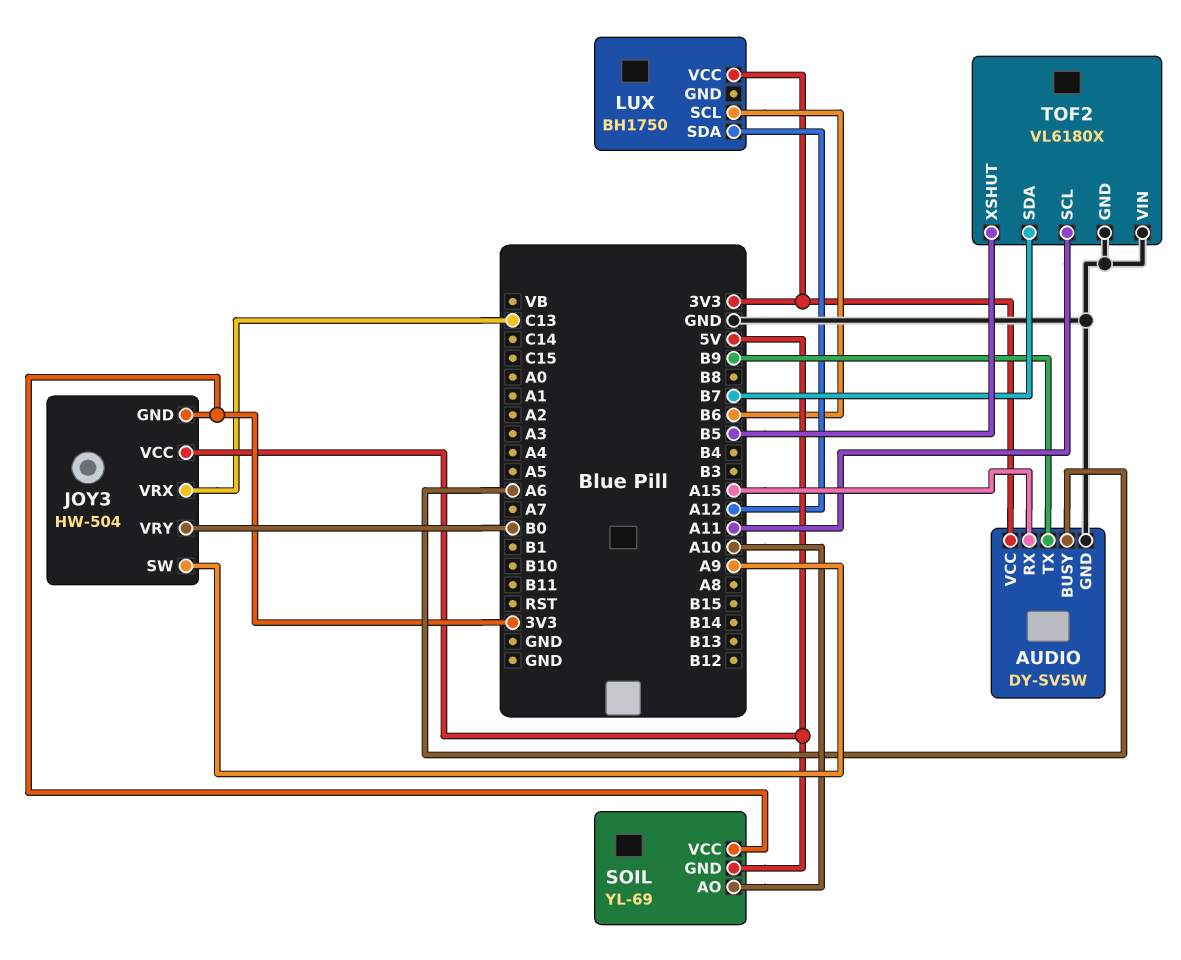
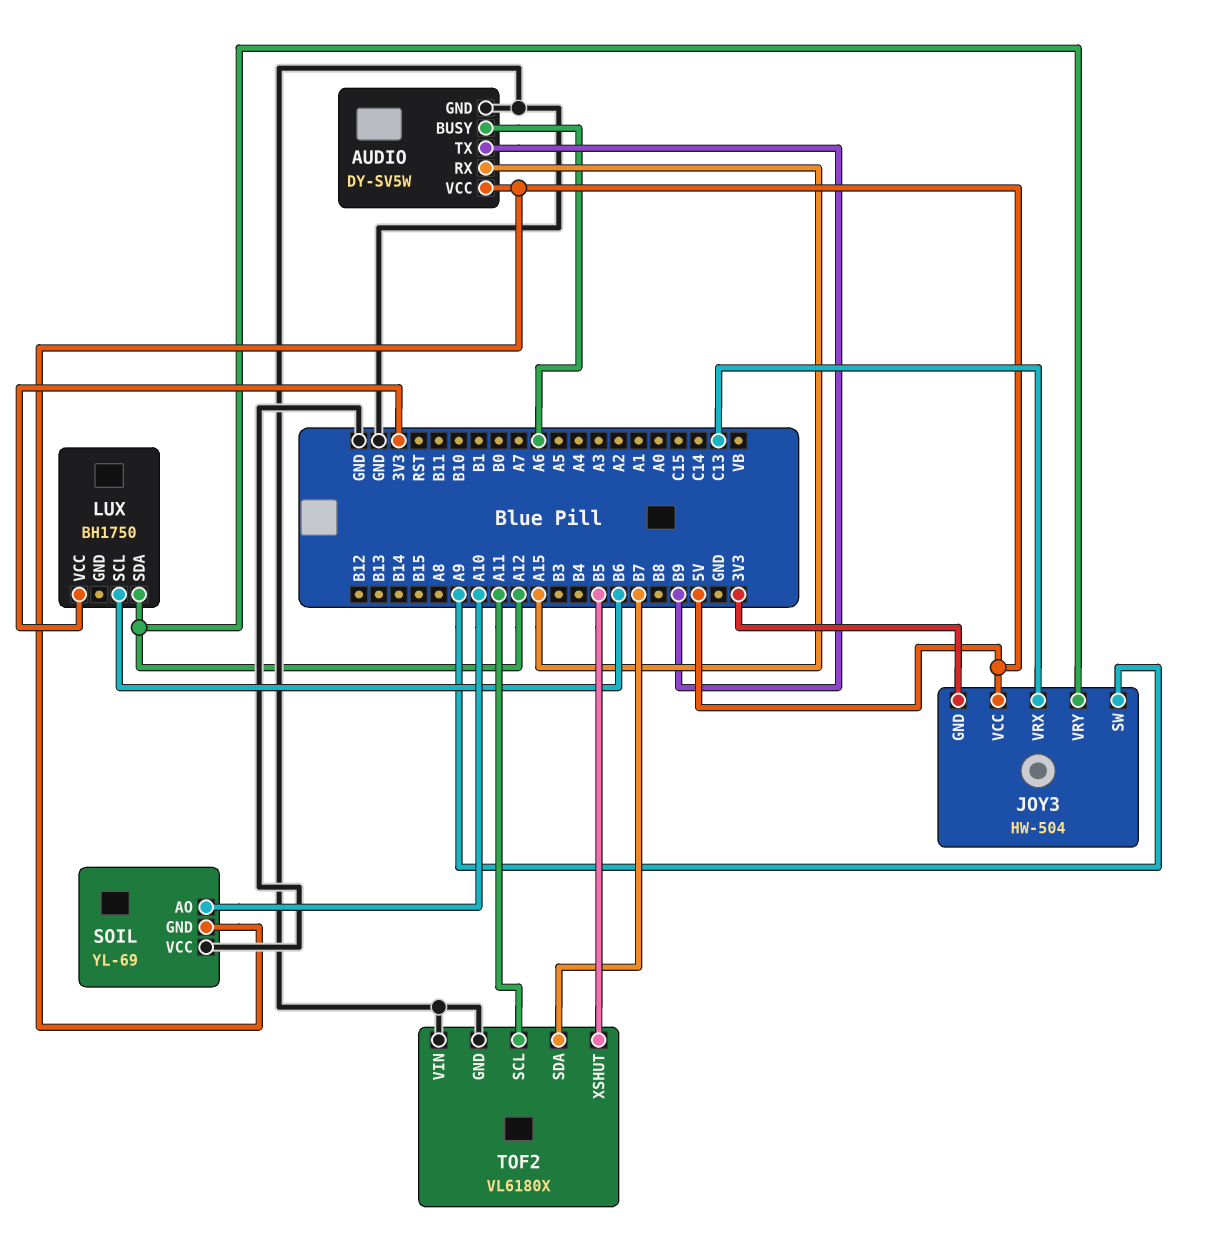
AUDIO pin VCC: 3V3 -> 5V
JOY3 pin VRY: B0 -> A12
SOIL pin VCC: 3V3 -> GND

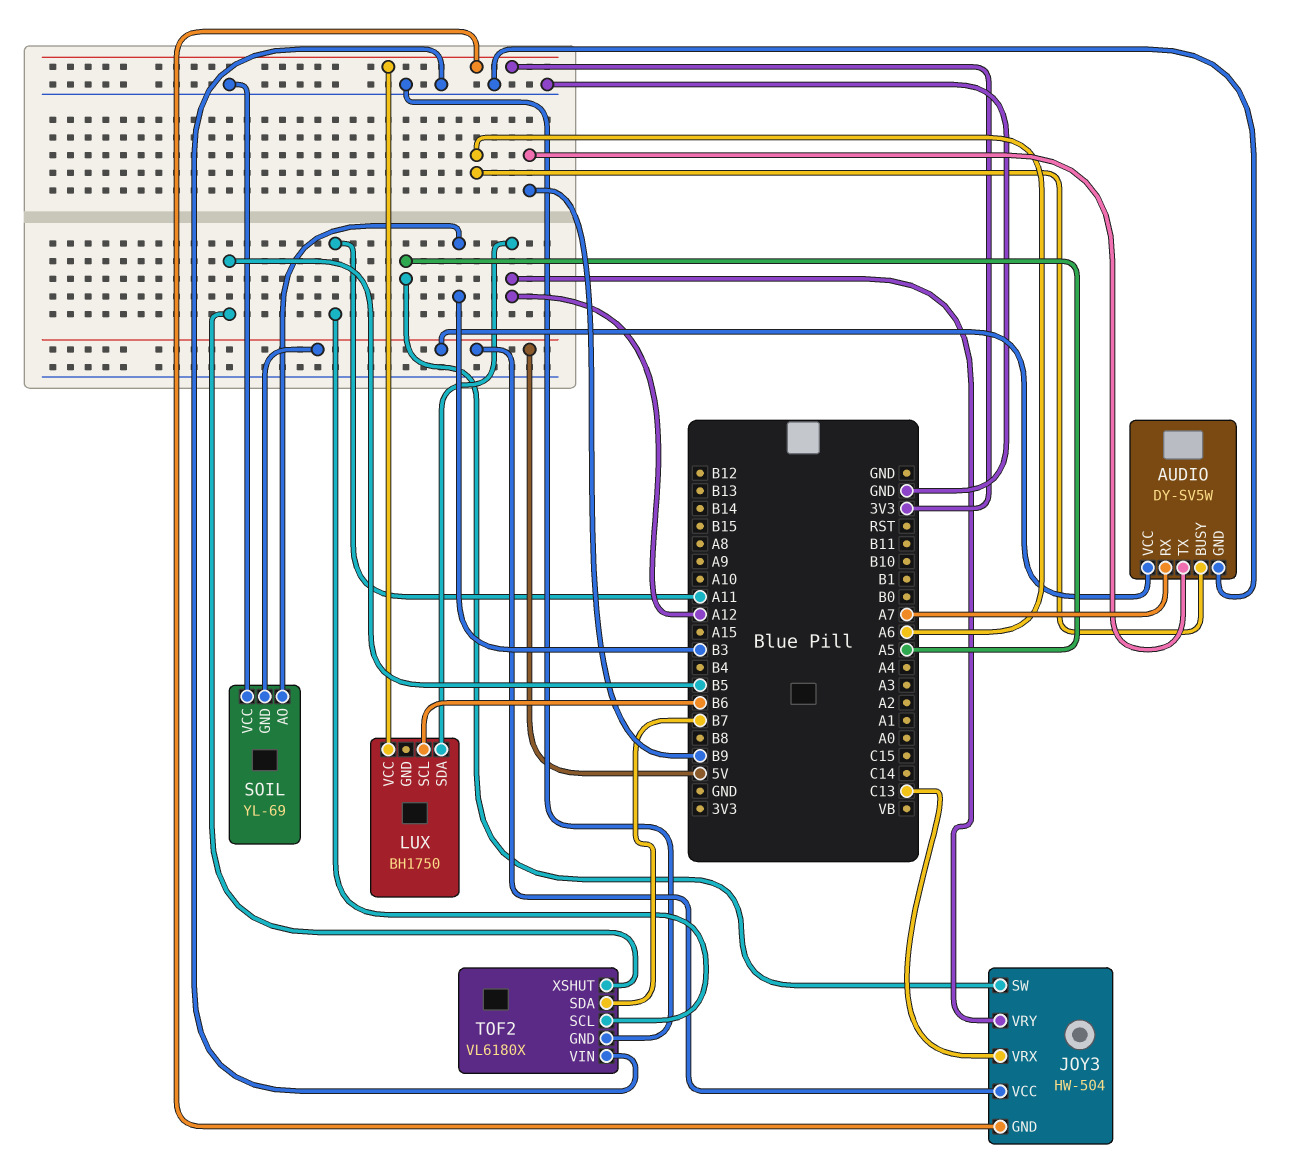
AUDIO pin RX: A15 -> A7
JOY3 pin SW: A9 -> A5
SOIL pin AO: A10 -> B3

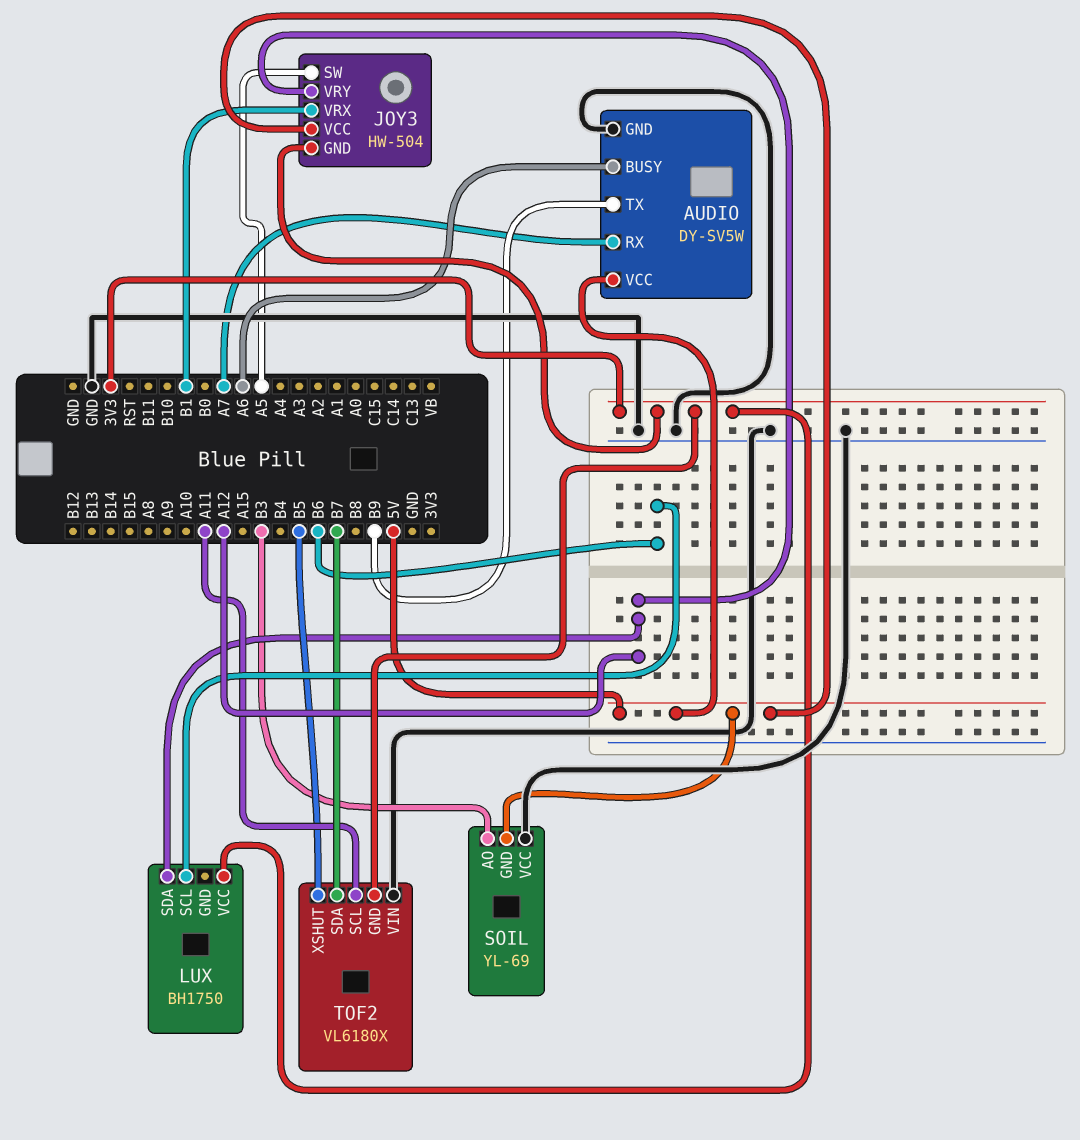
JOY3 pin VRX: C13 -> B1
TOF2 pin GND: GND -> 3V3

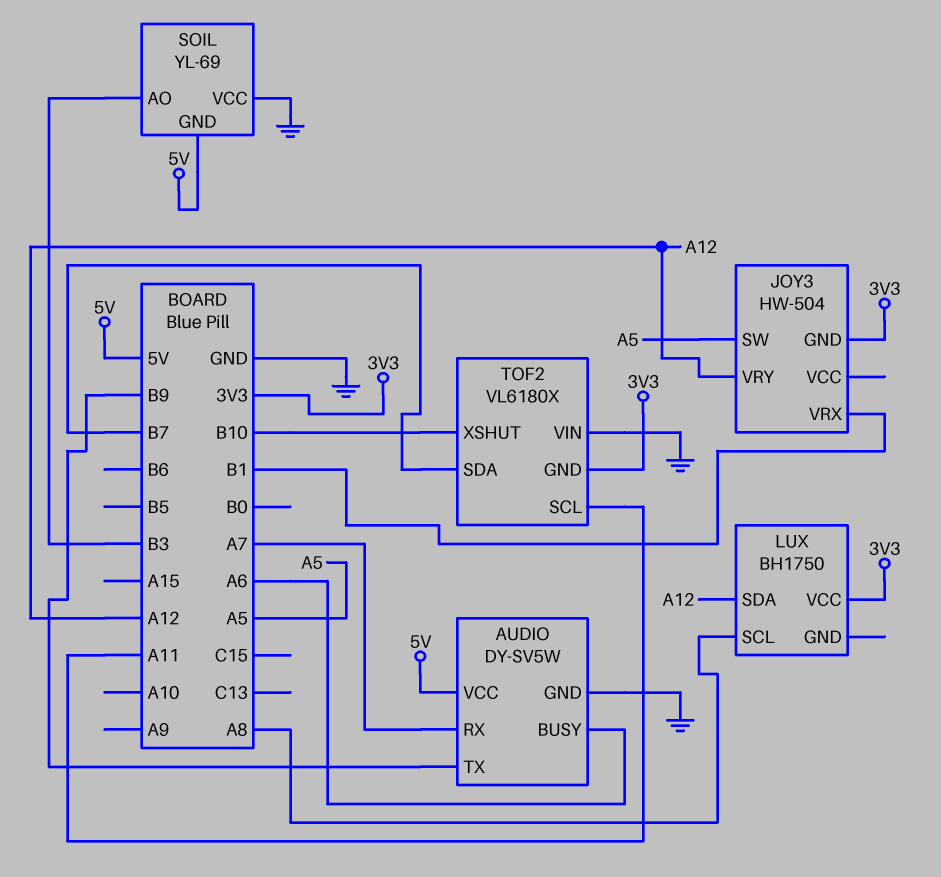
JOY3 pin VCC: 5V -> none
LUX pin SCL: B6 -> A8
TOF2 pin XSHUT: B5 -> B10

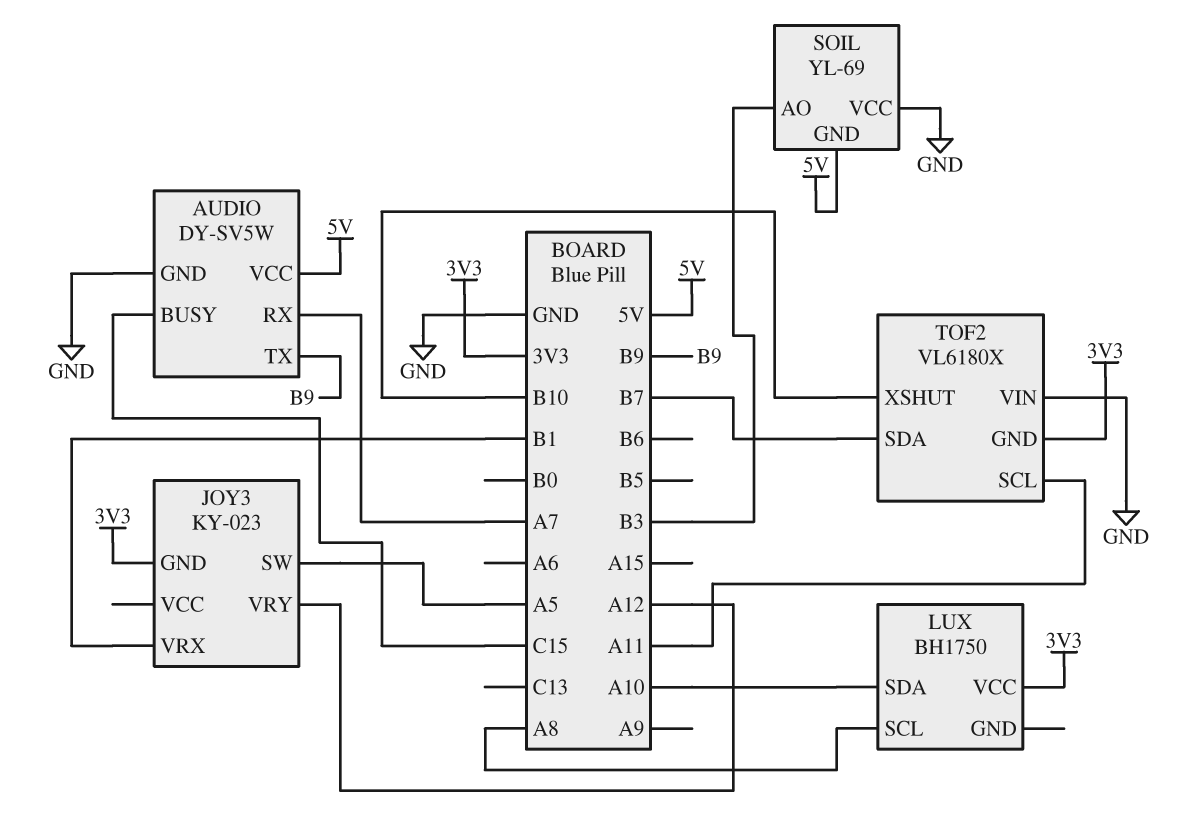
AUDIO pin BUSY: A6 -> C15
JOY3: HW-504 -> KY-023
LUX pin SDA: A12 -> A10

